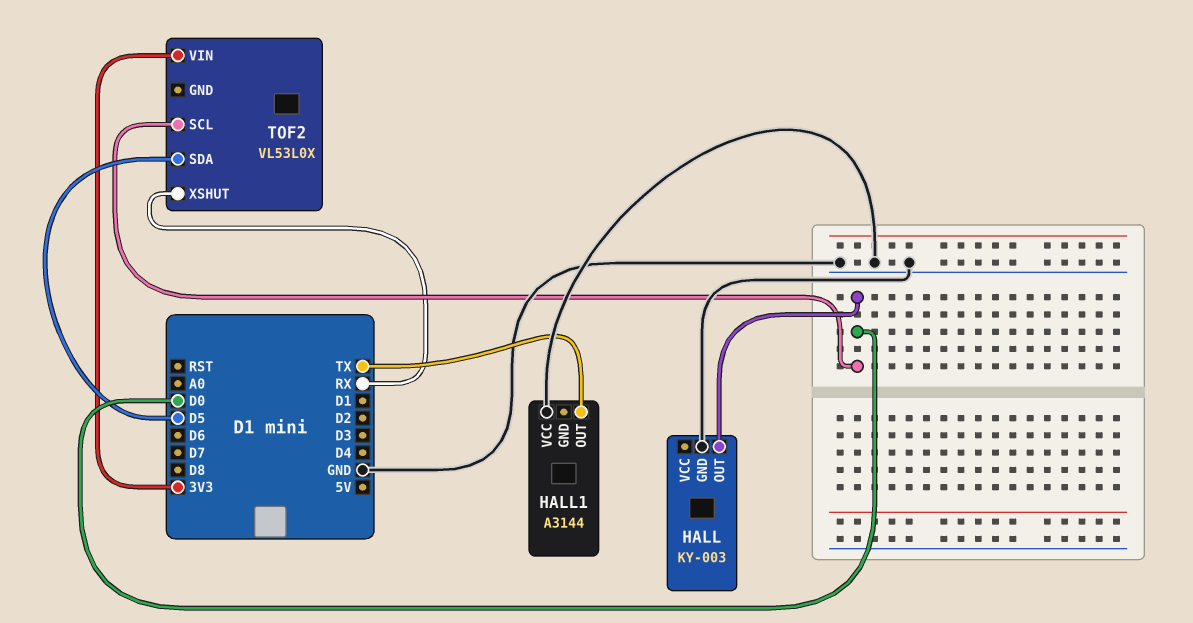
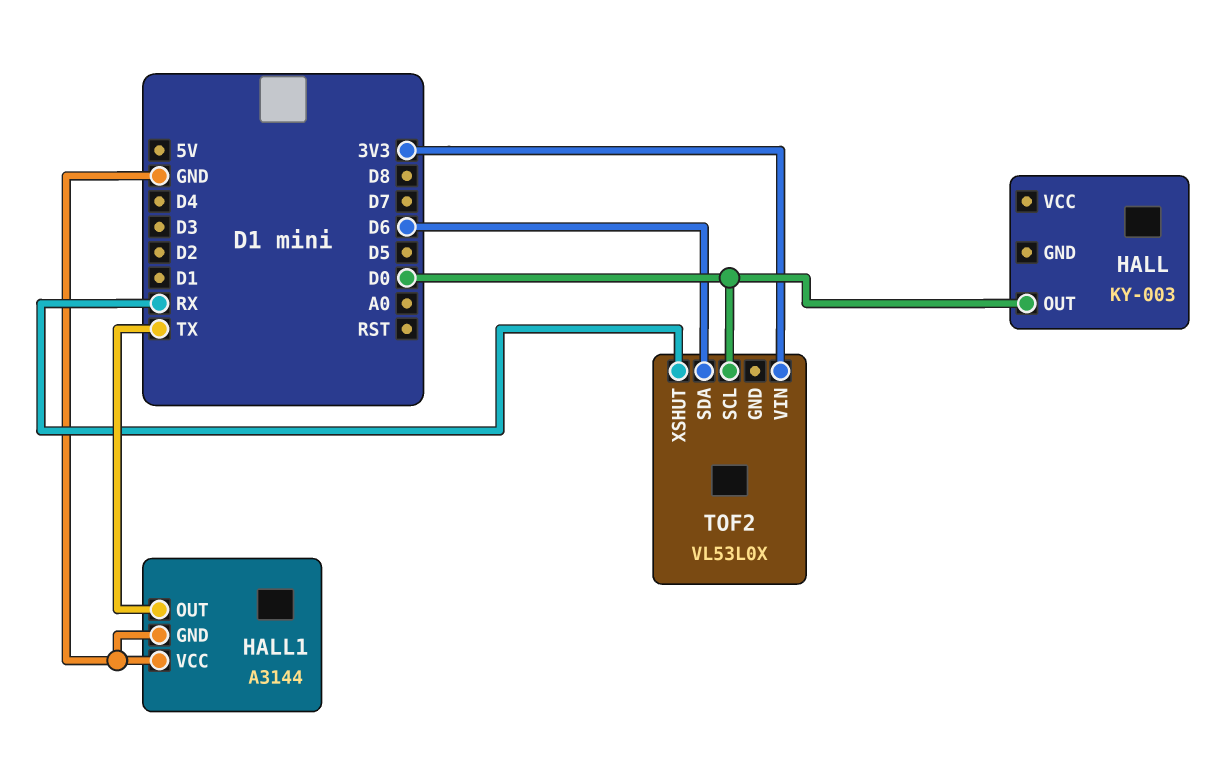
HALL pin GND: GND -> none
HALL1 pin GND: none -> GND
TOF2 pin SDA: D5 -> D6

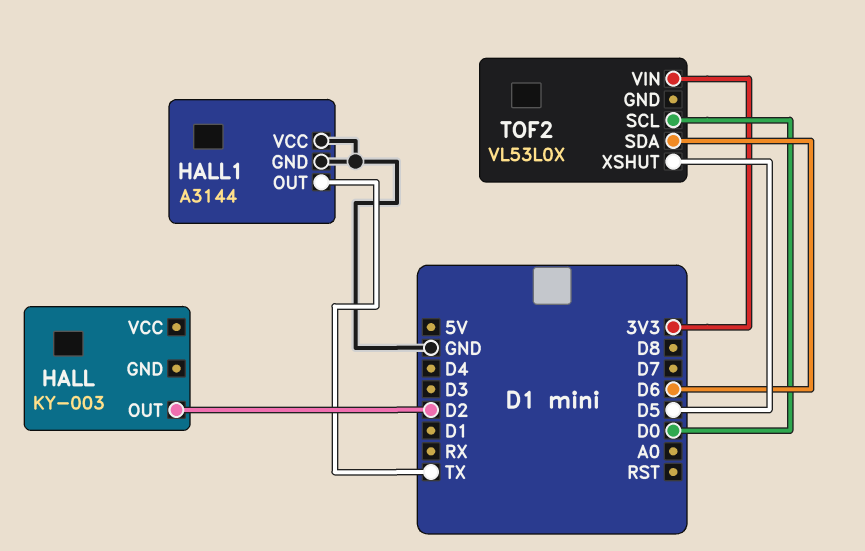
HALL pin OUT: D0 -> D2
TOF2 pin XSHUT: RX -> D5

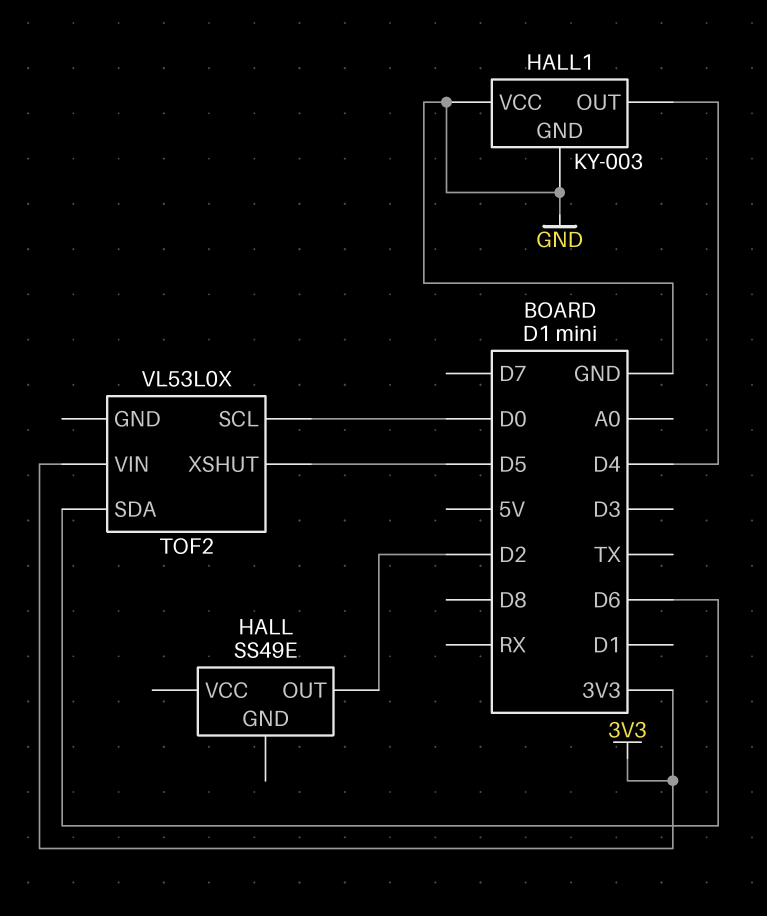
HALL: KY-003 -> SS49E
HALL1: A3144 -> KY-003
HALL1 pin OUT: TX -> D4

